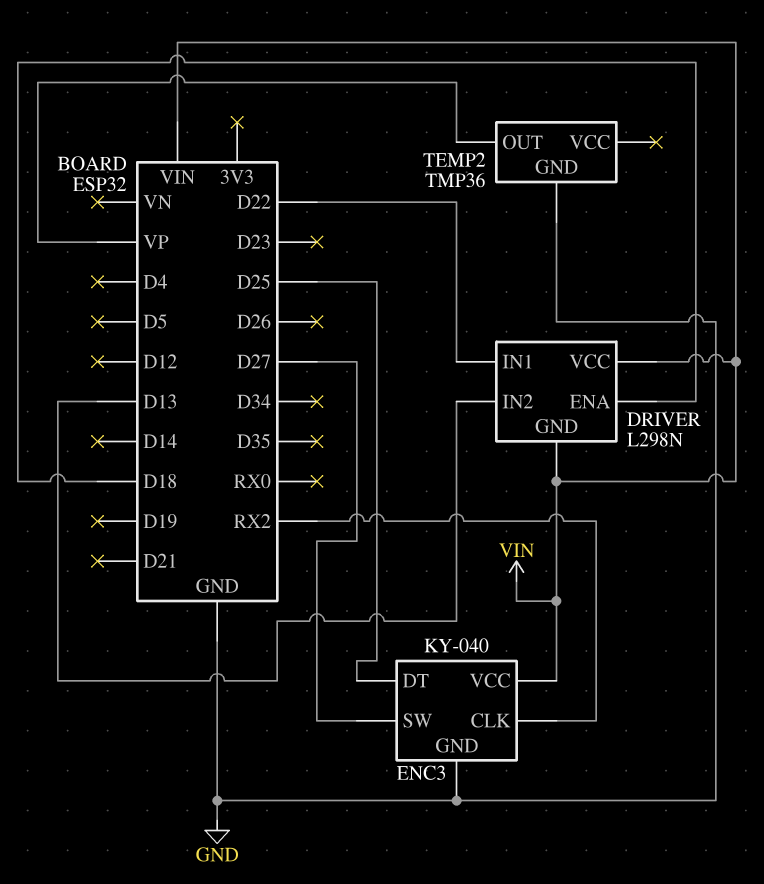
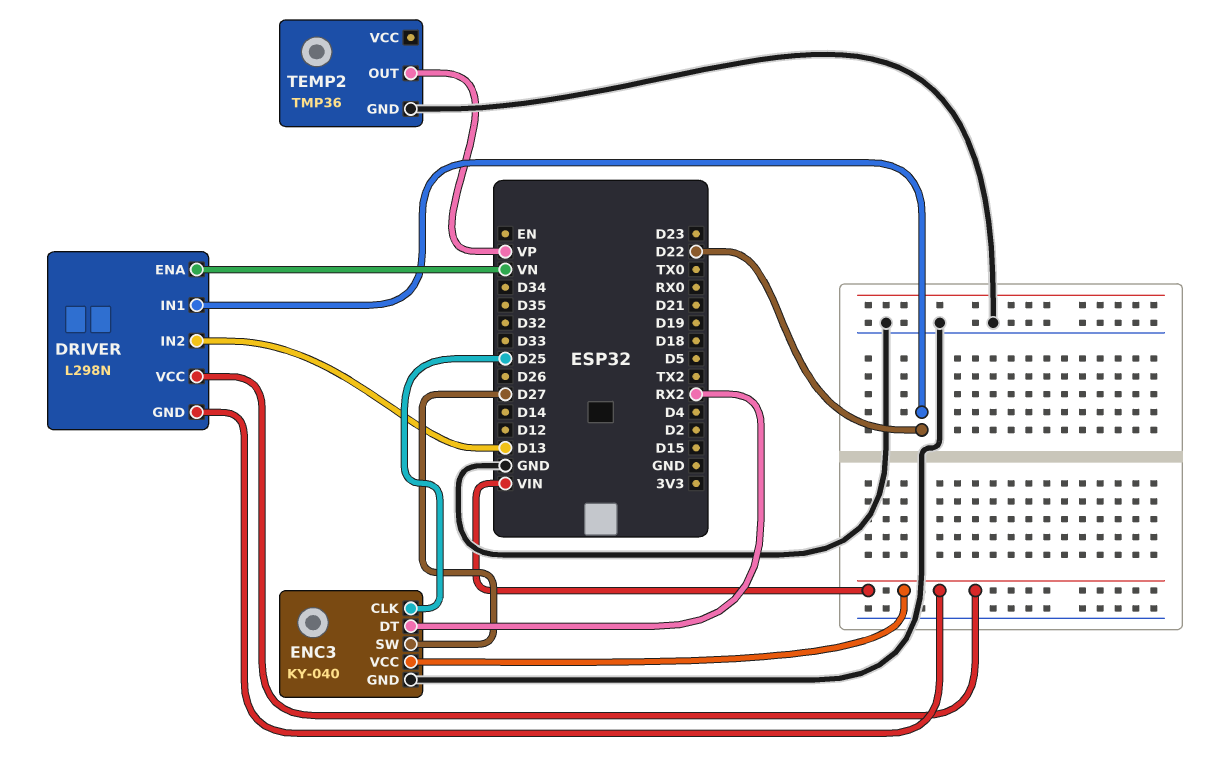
DRIVER pin ENA: D18 -> VN
ENC3 pin CLK: RX2 -> D25
ENC3 pin DT: D25 -> RX2

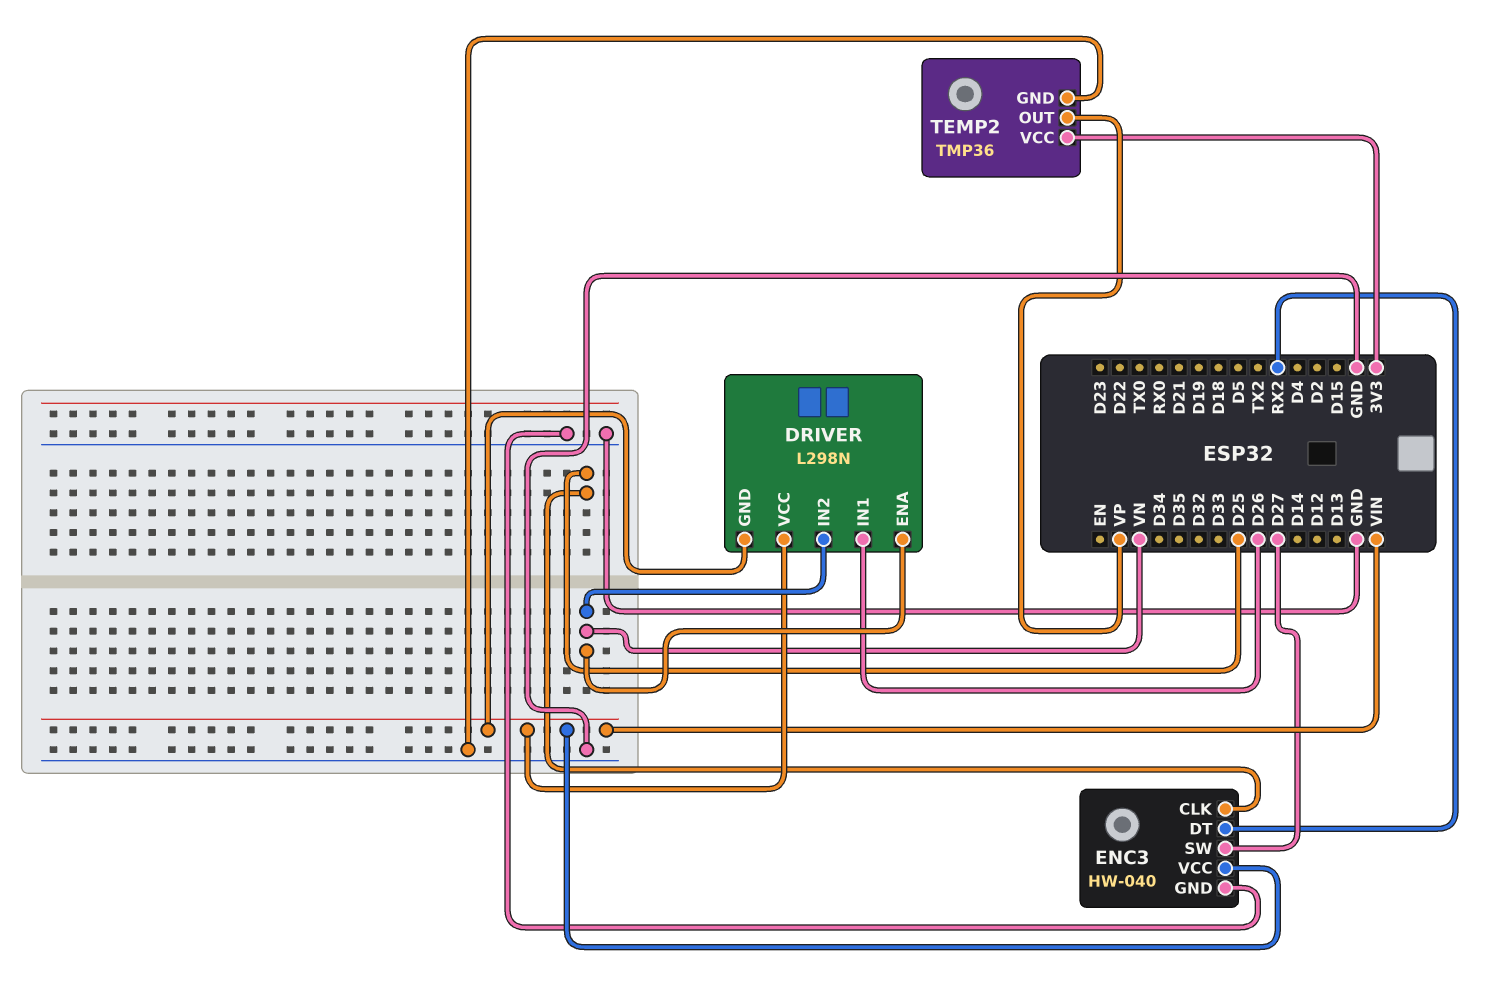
DRIVER pin IN1: D22 -> D26
DRIVER pin IN2: D13 -> VN
ENC3: KY-040 -> HW-040
TEMP2 pin VCC: none -> 3V3

